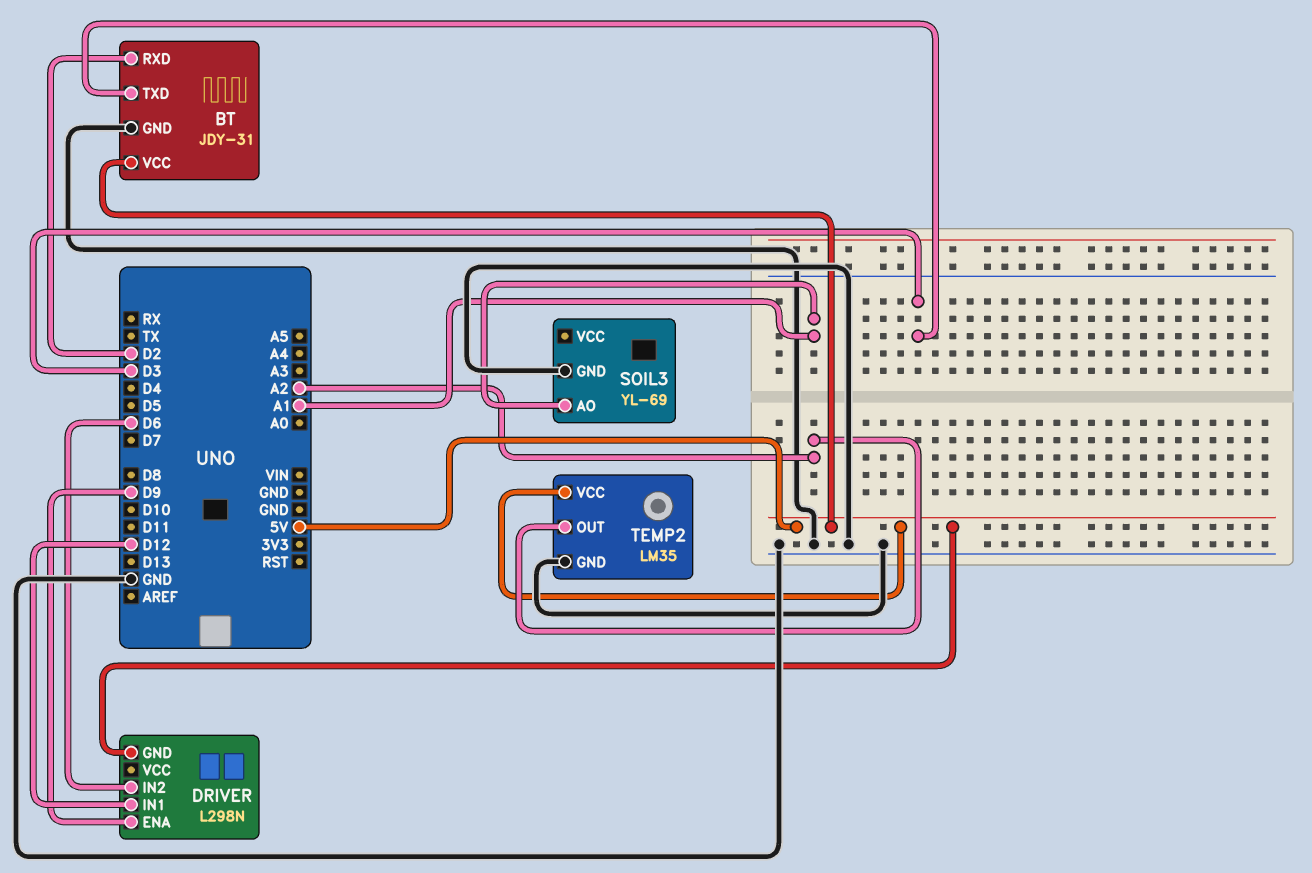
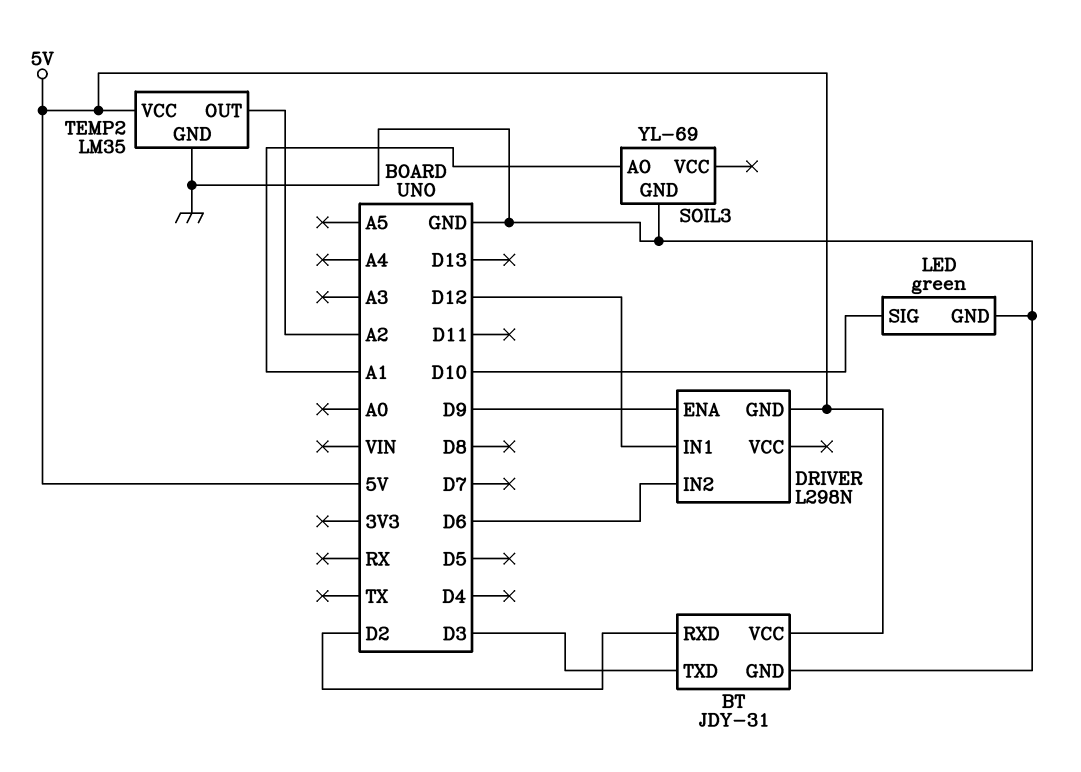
LED: none -> green
LED pin GND: none -> GND
LED pin SIG: none -> D10

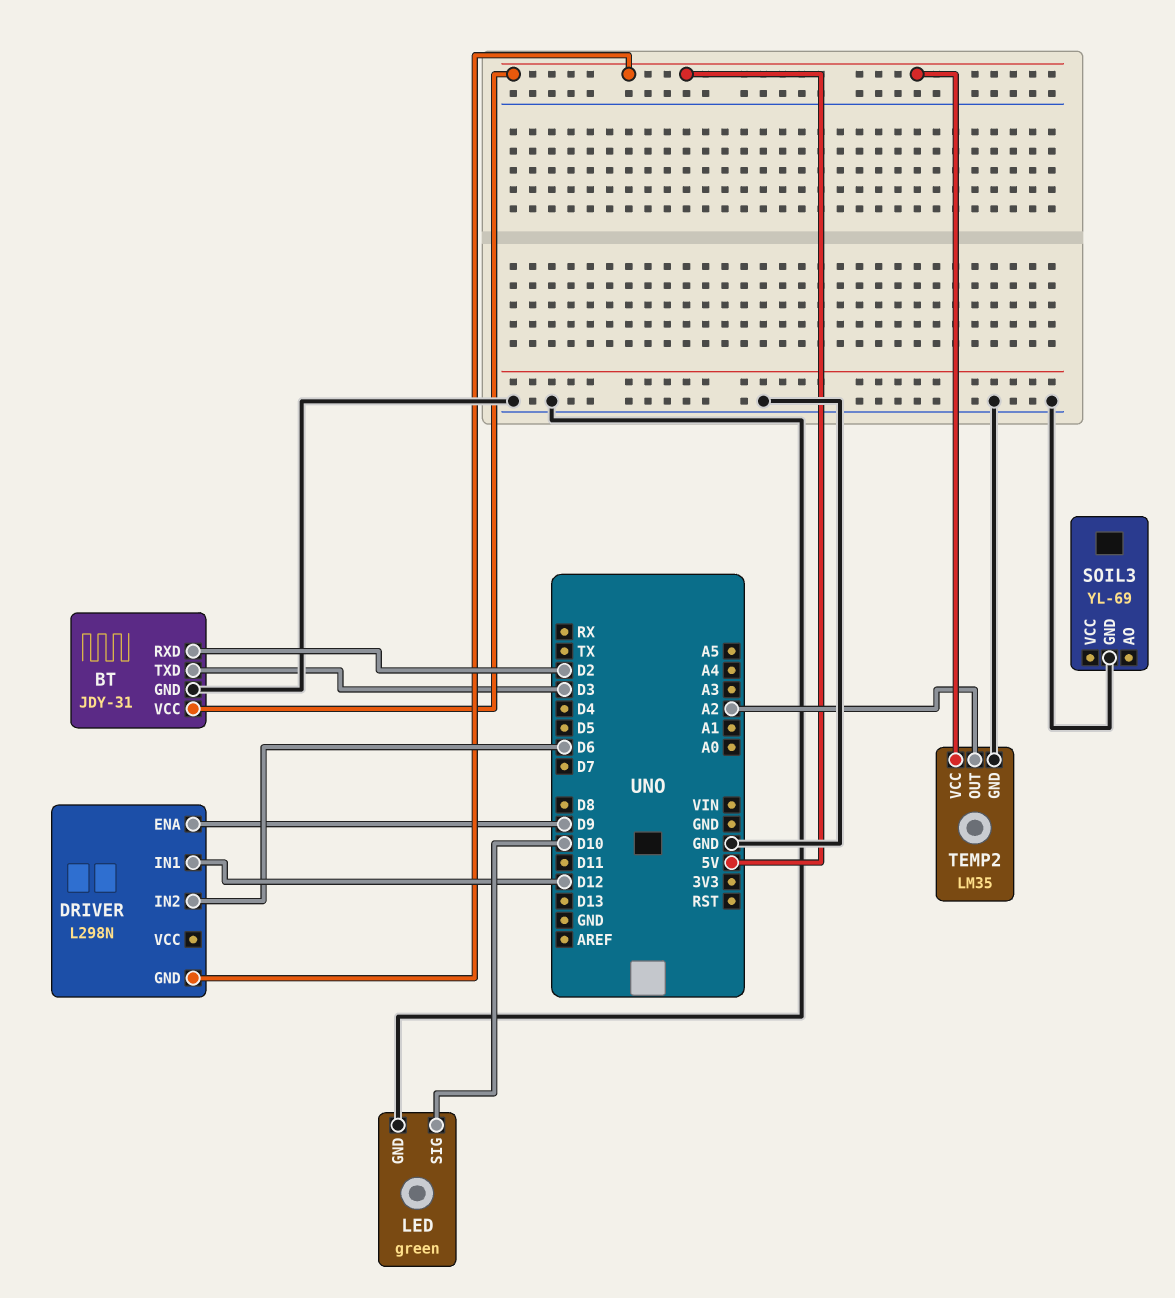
SOIL3 pin AO: A1 -> none

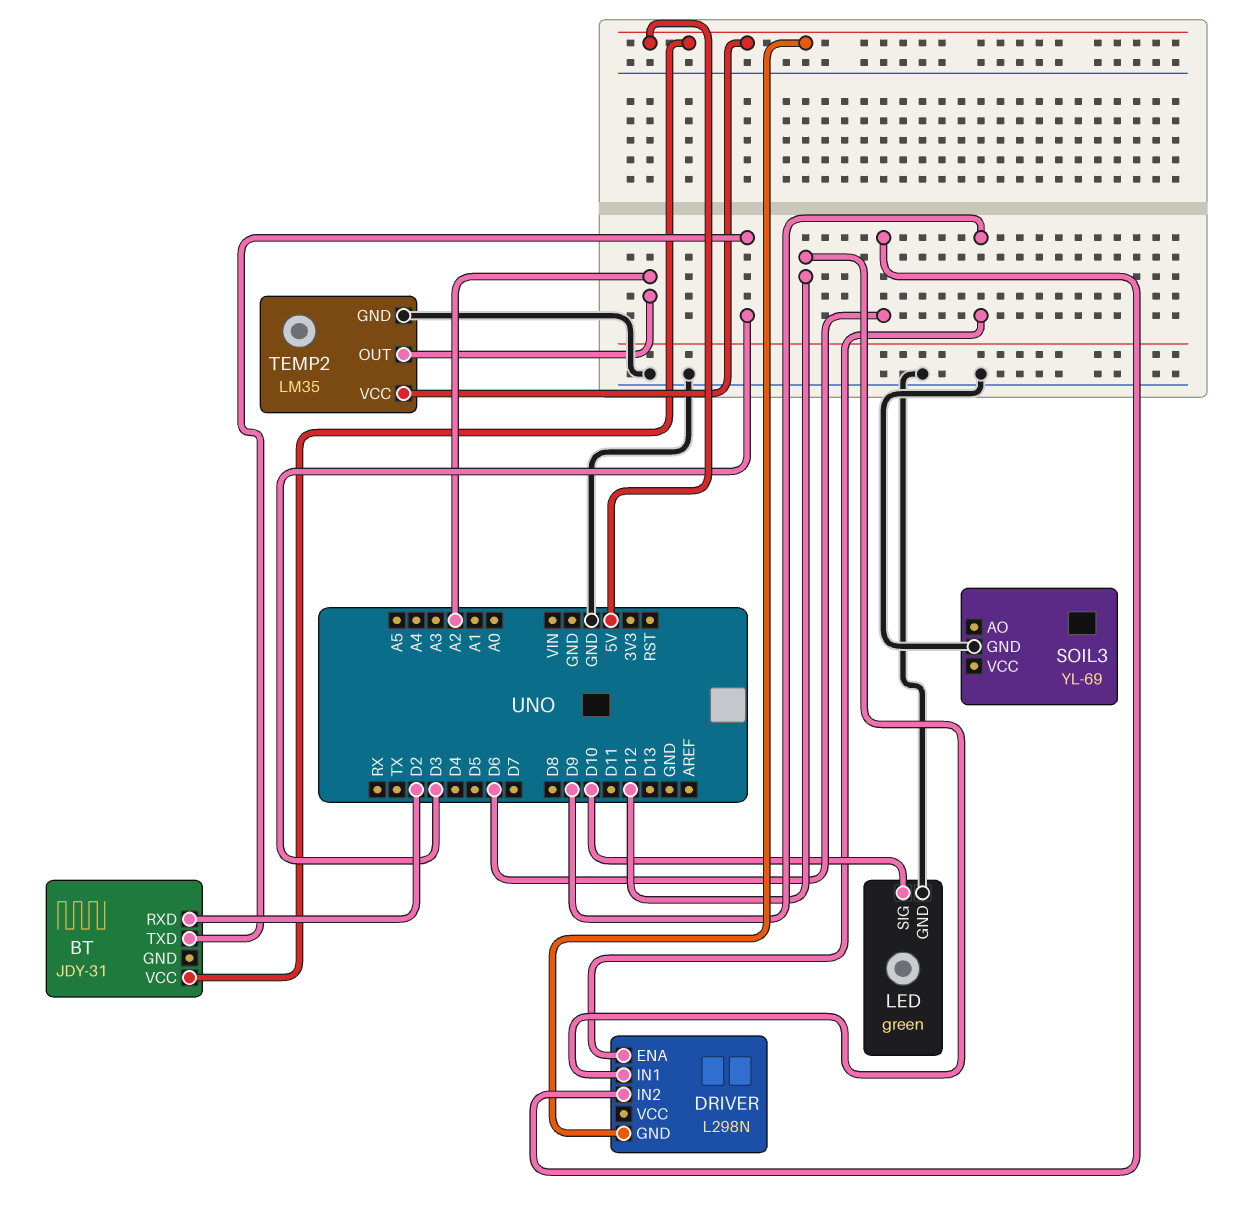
BT pin GND: GND -> none

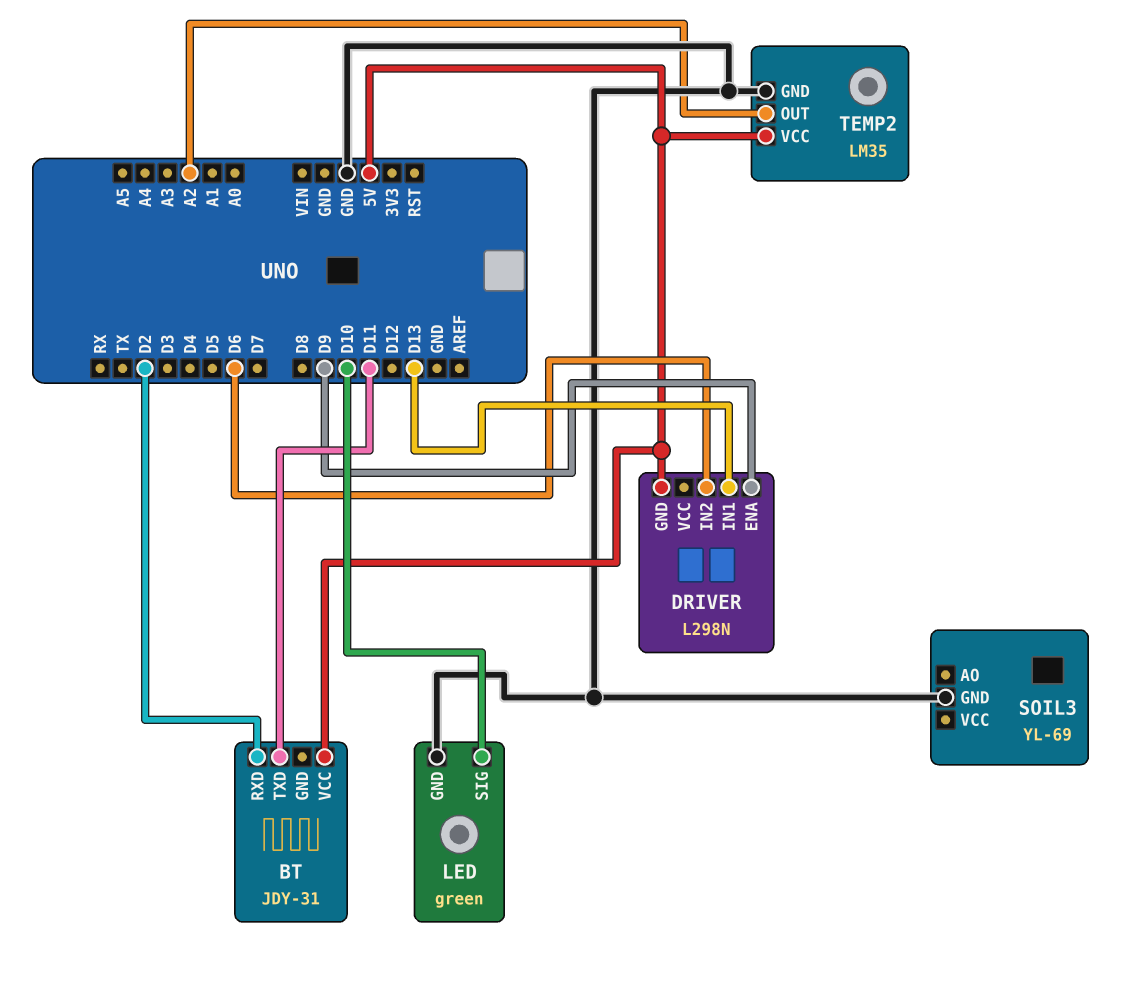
BT pin TXD: D3 -> D11
DRIVER pin IN1: D12 -> D13

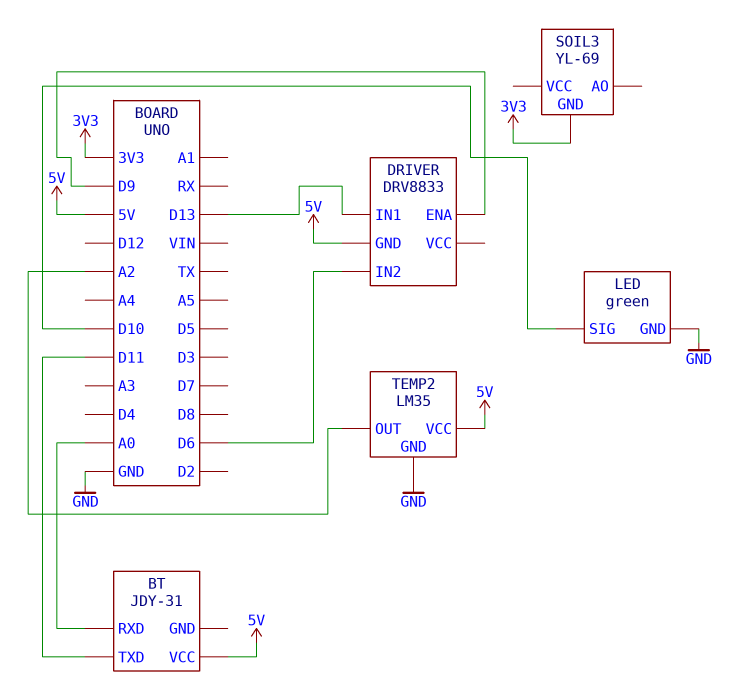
BT pin RXD: D2 -> A0
DRIVER: L298N -> DRV8833
SOIL3 pin GND: GND -> 3V3

